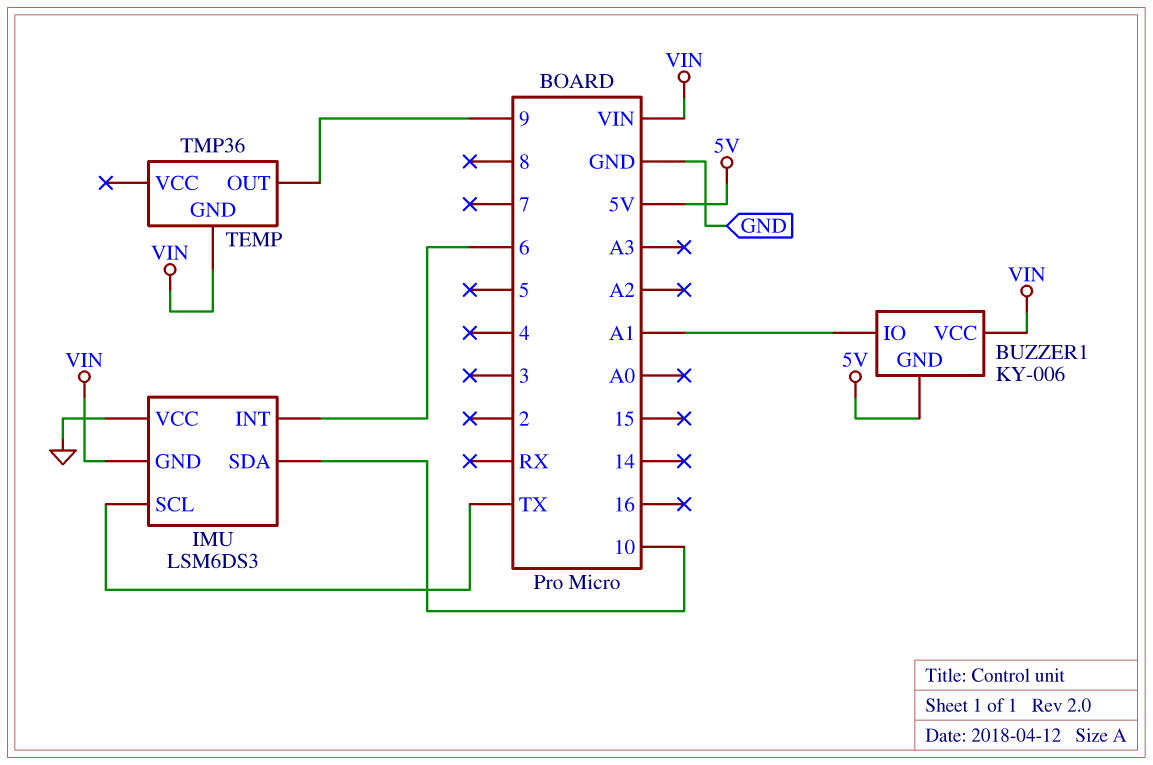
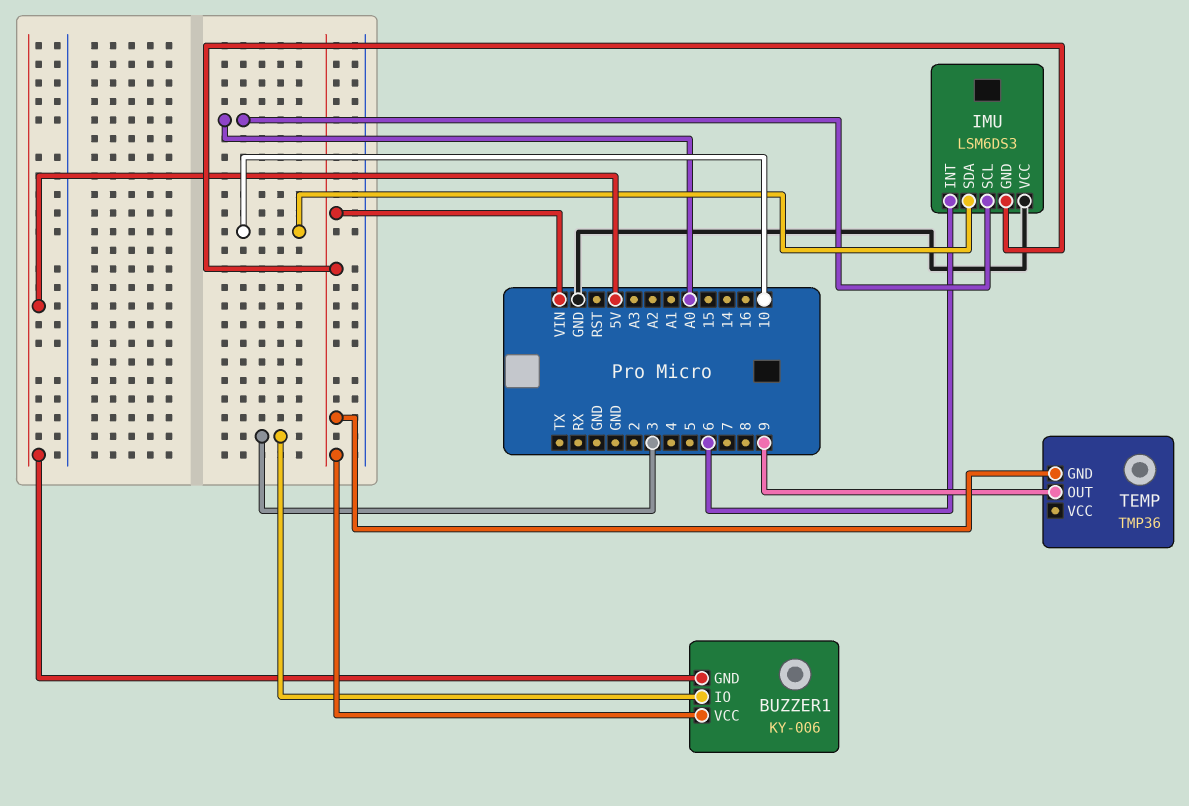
BUZZER1 pin IO: A1 -> 3
IMU pin SCL: TX -> A0

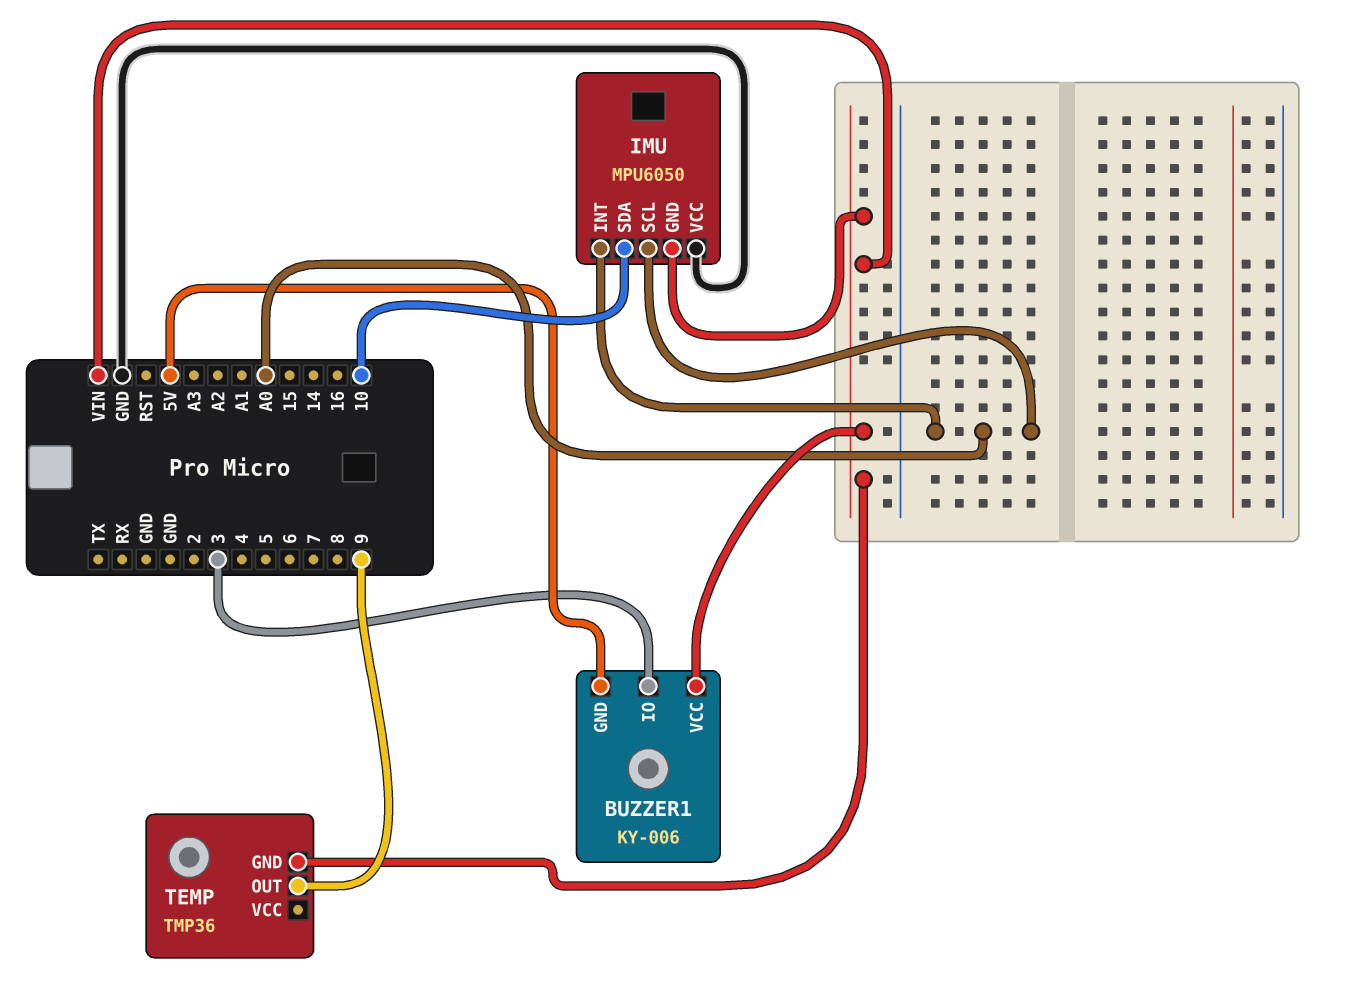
IMU: LSM6DS3 -> MPU6050
IMU pin INT: 6 -> A0

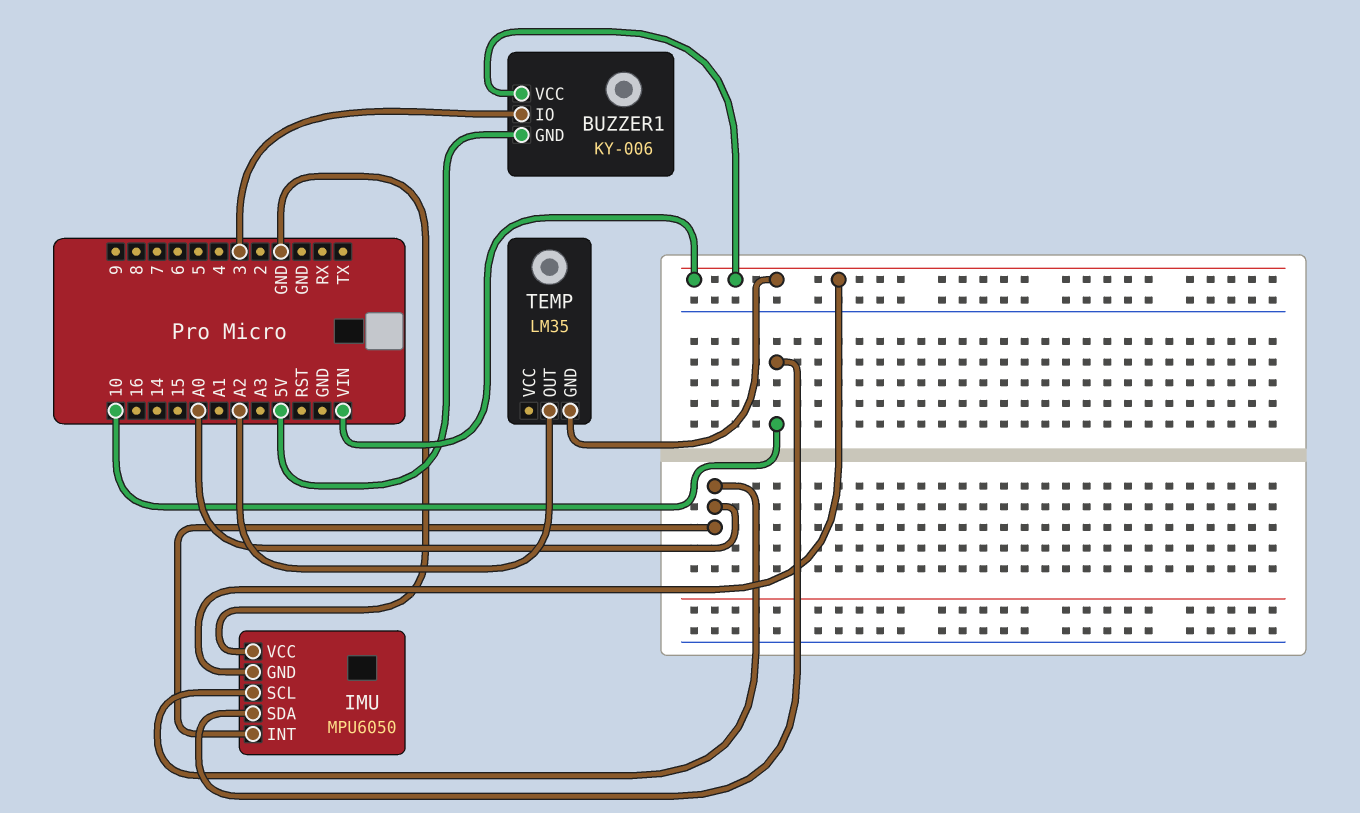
TEMP: TMP36 -> LM35
TEMP pin OUT: 9 -> A2

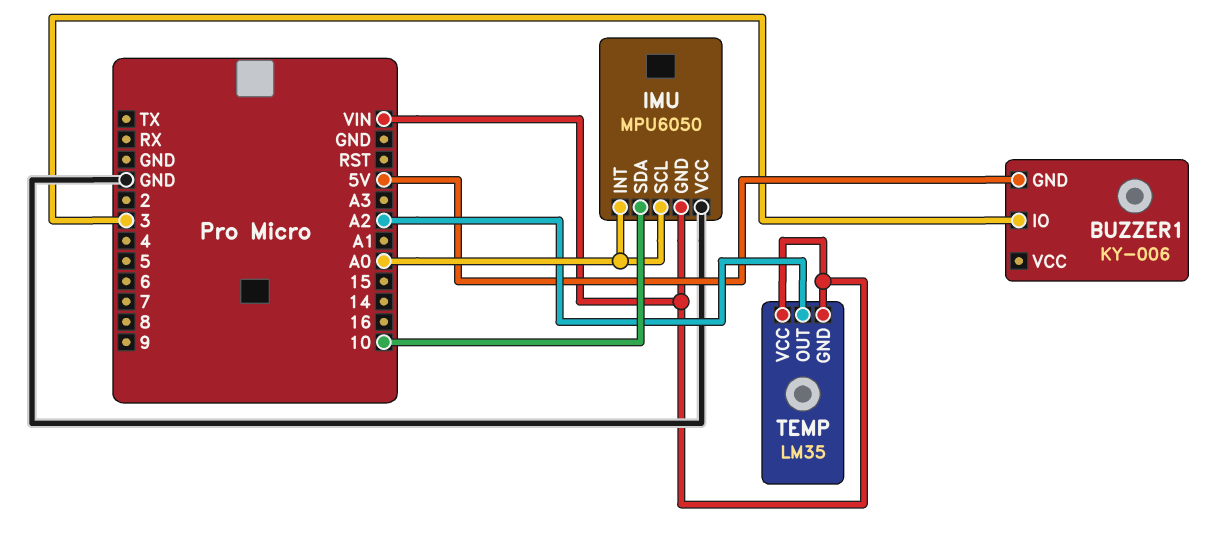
BUZZER1 pin VCC: VIN -> none
TEMP pin VCC: none -> VIN

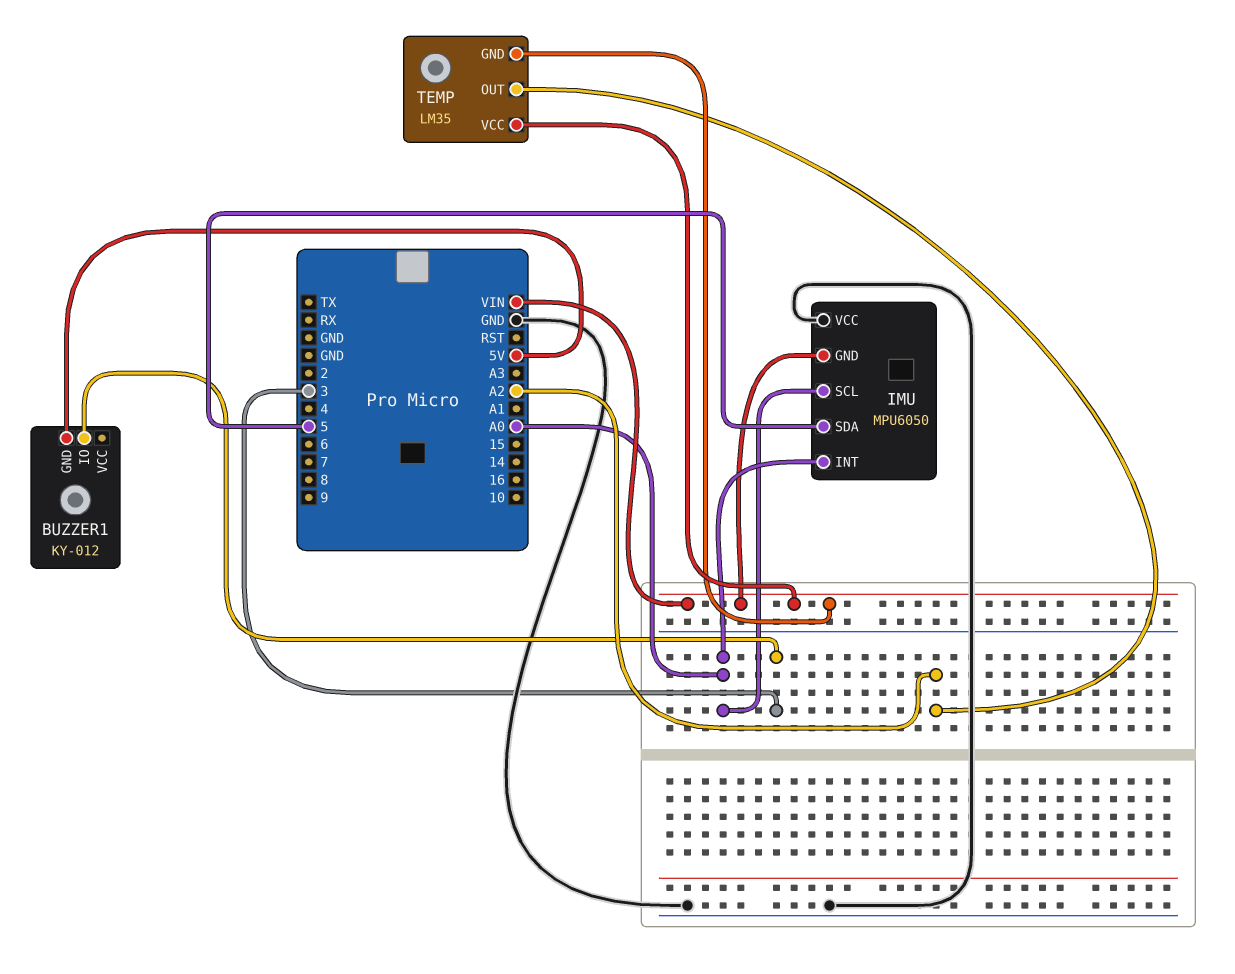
BUZZER1: KY-006 -> KY-012
IMU pin SDA: 10 -> 5

